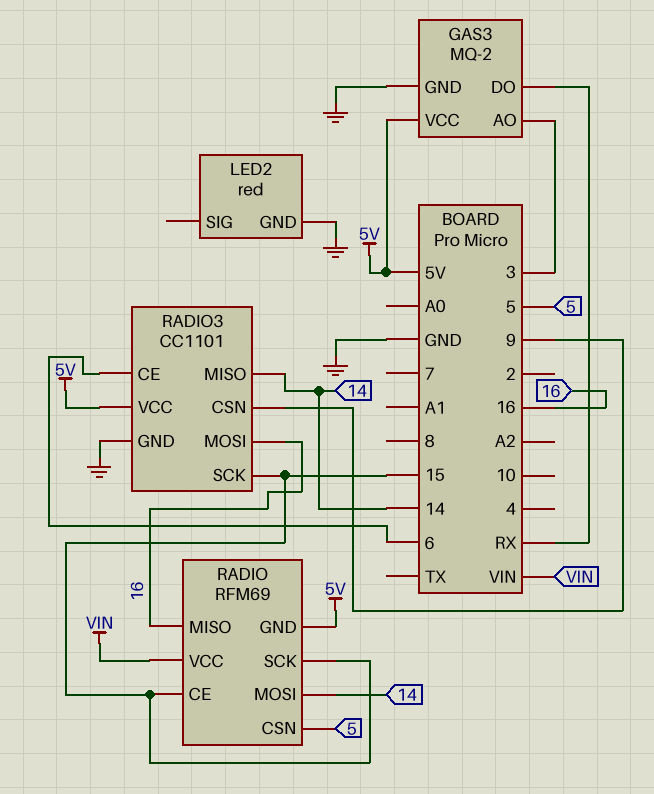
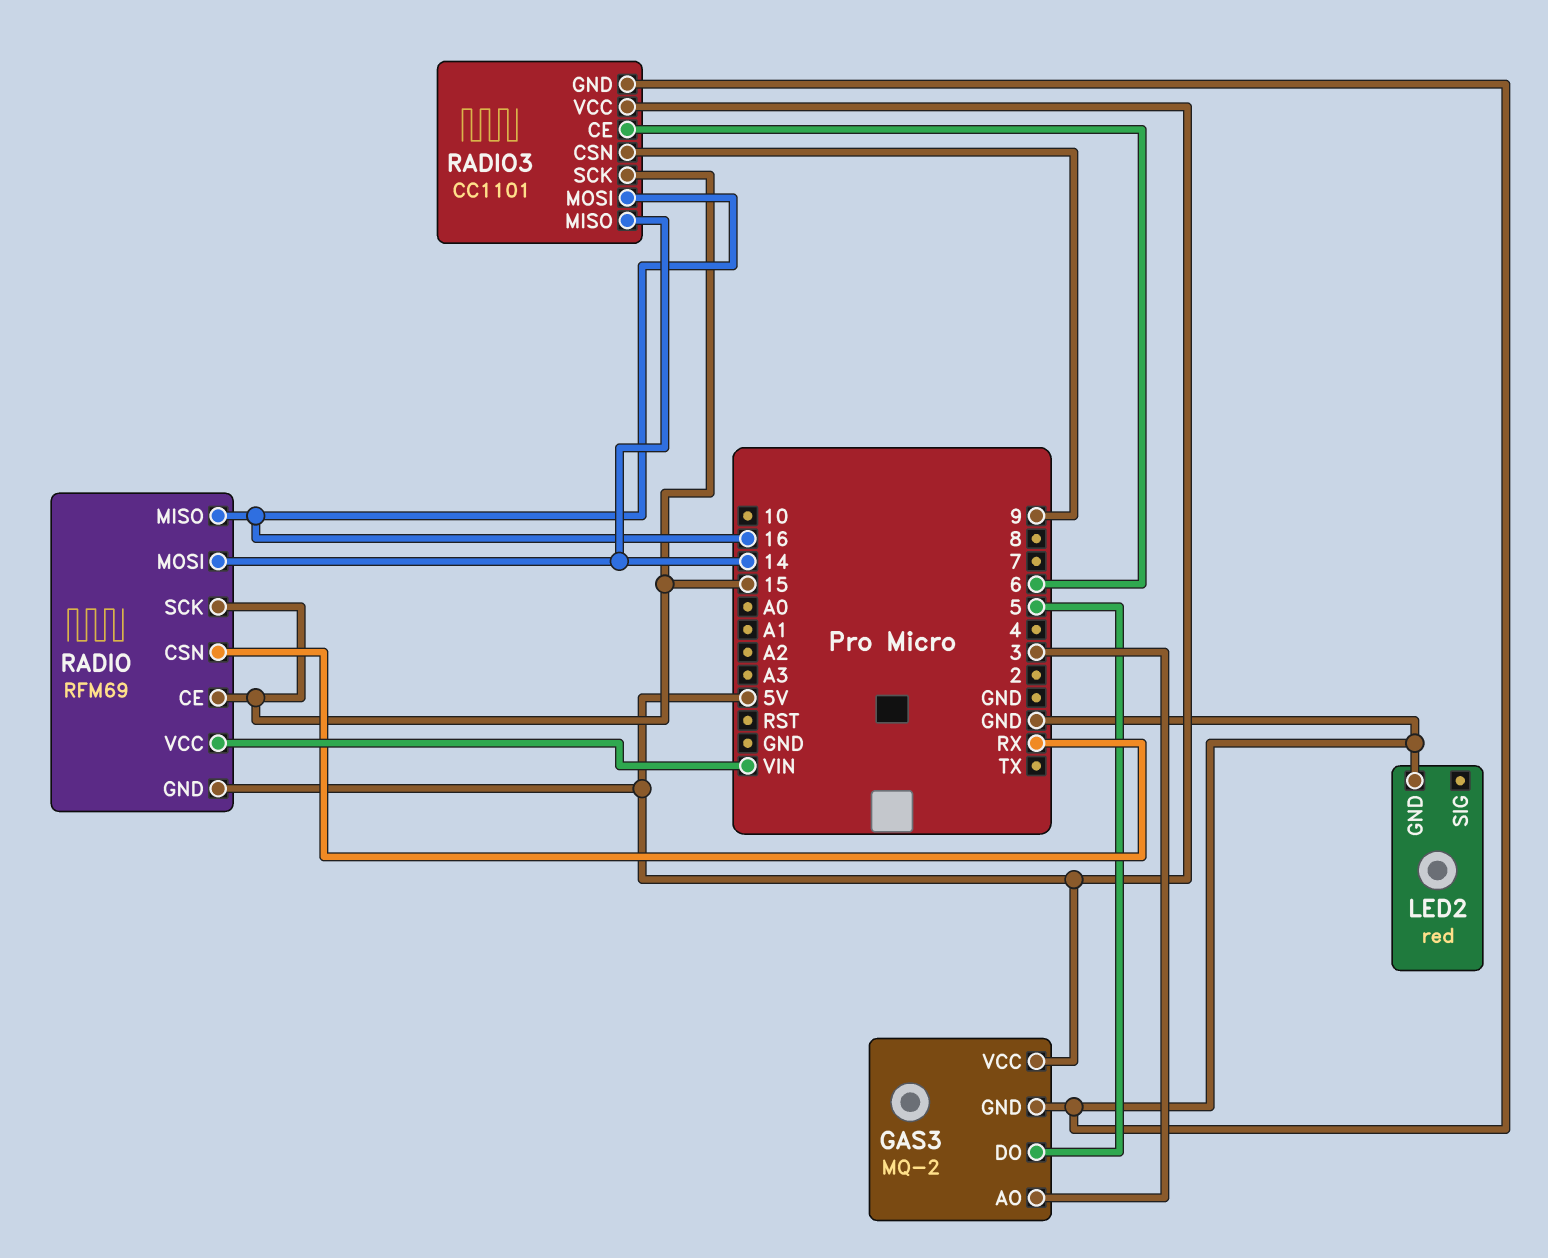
GAS3 pin DO: RX -> 5
RADIO pin CSN: 5 -> RX

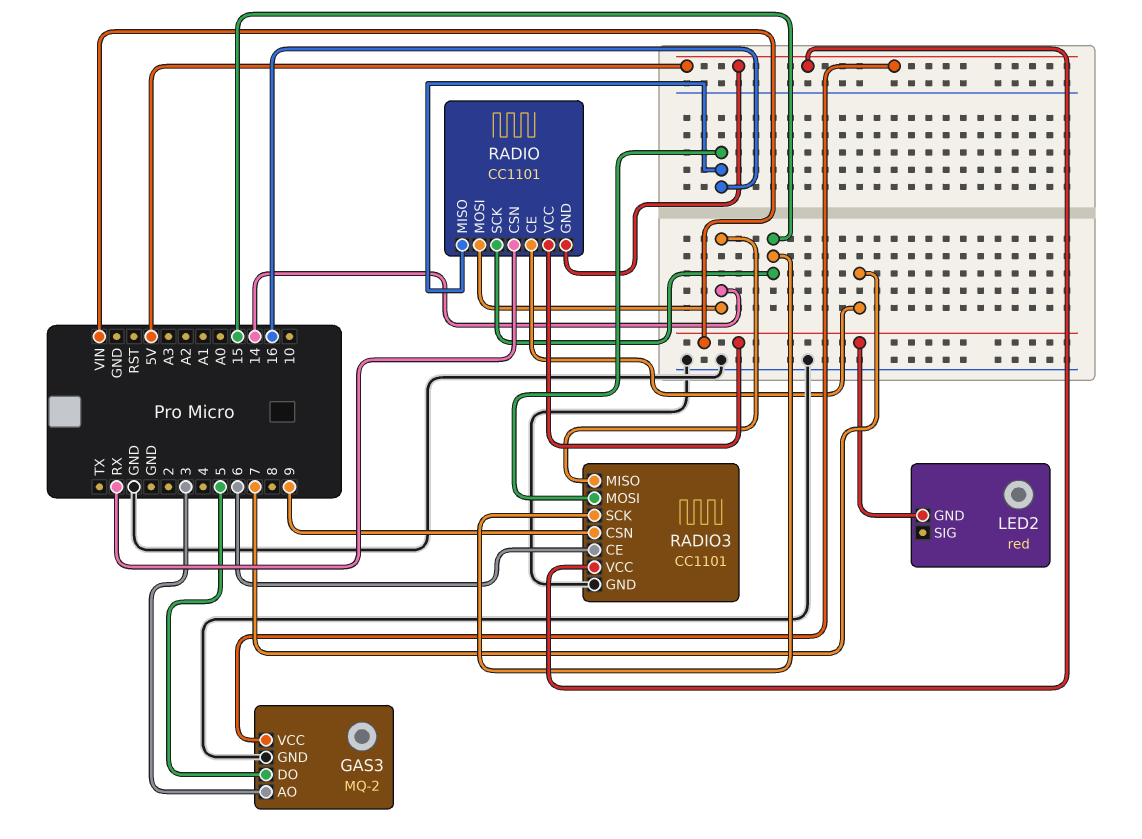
LED2 pin GND: GND -> VIN
RADIO: RFM69 -> CC1101
RADIO pin CE: 15 -> 7

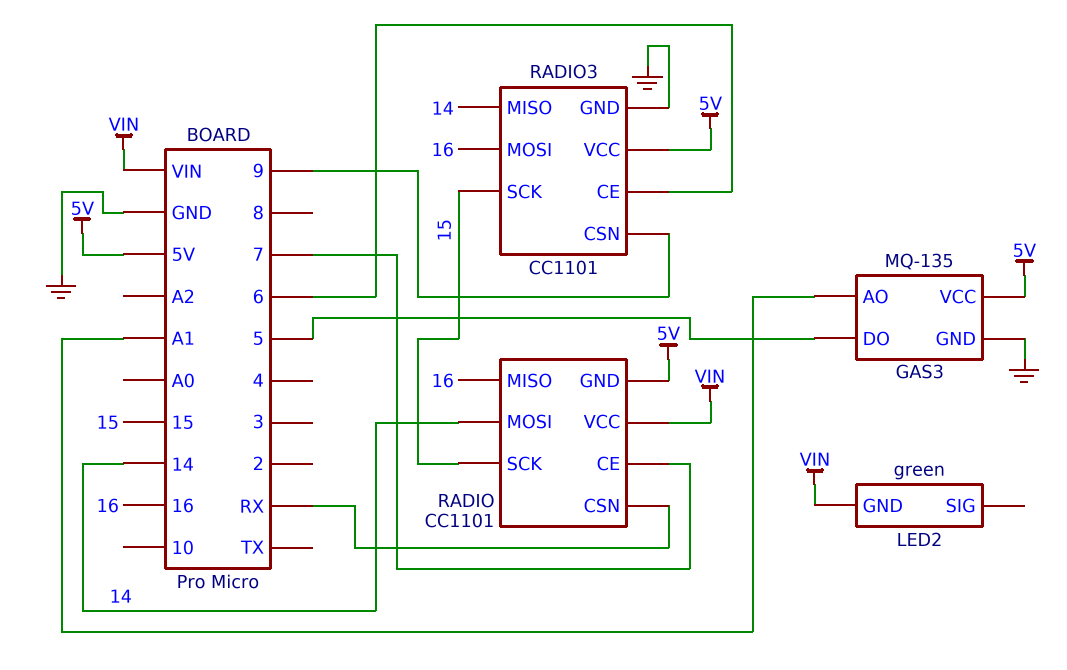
GAS3: MQ-2 -> MQ-135
GAS3 pin AO: 3 -> A1
LED2: red -> green

